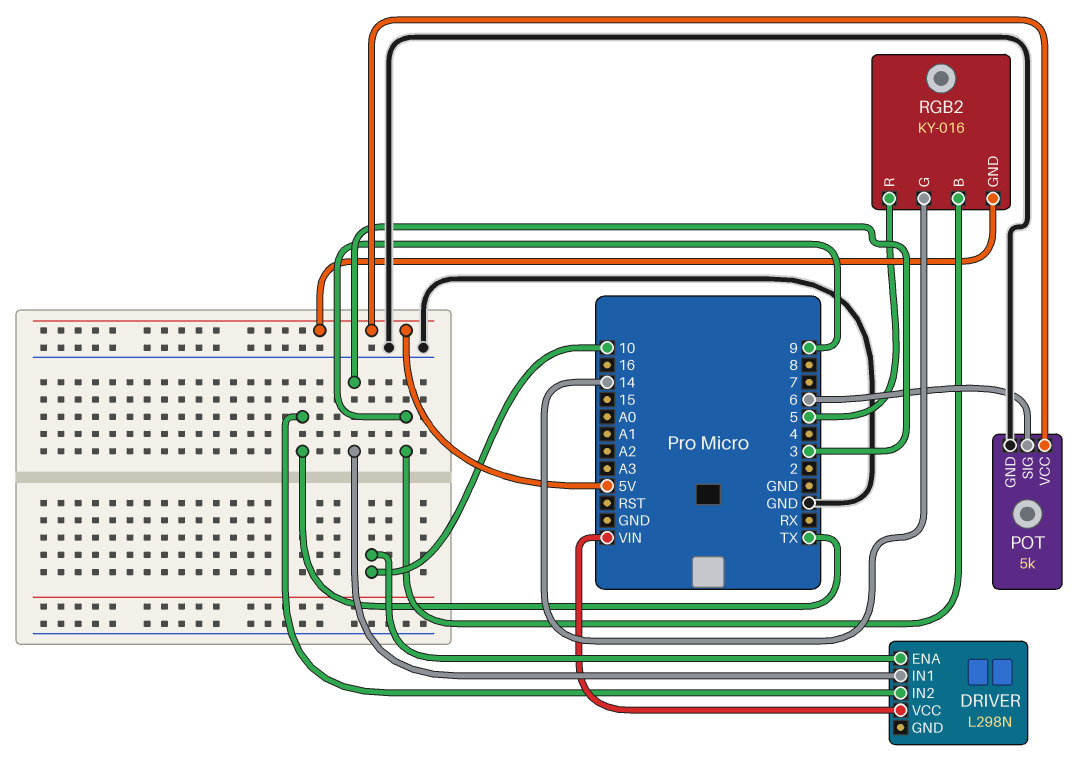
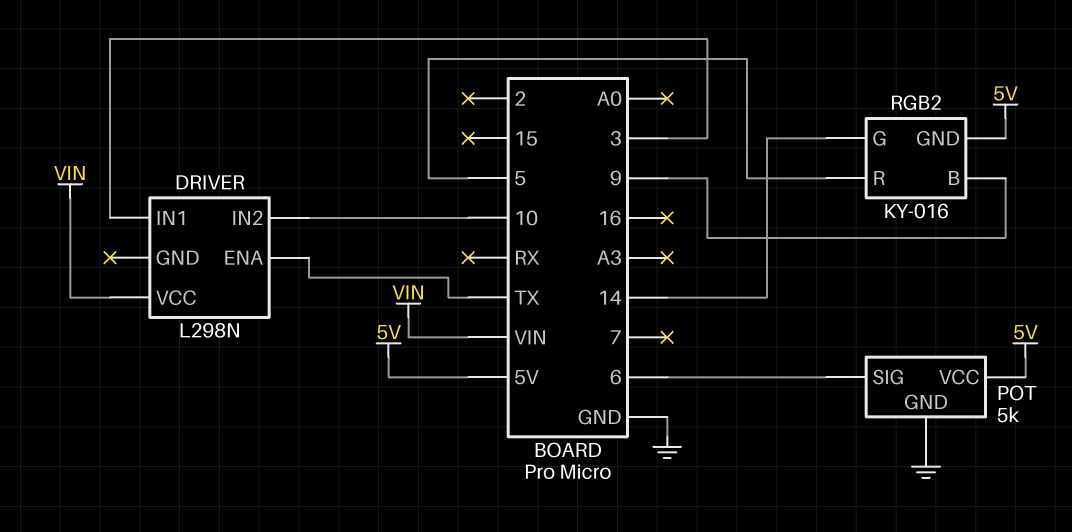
DRIVER pin ENA: 10 -> TX
DRIVER pin IN2: TX -> 10

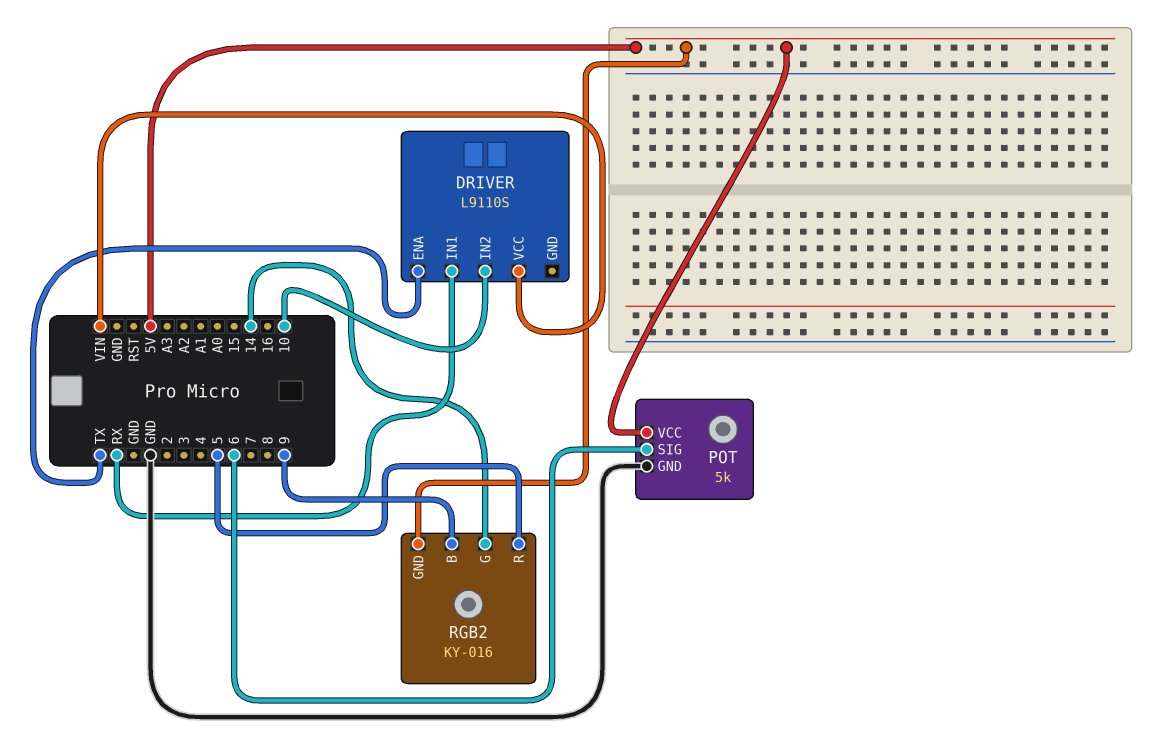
DRIVER: L298N -> L9110S
DRIVER pin IN1: 3 -> RX

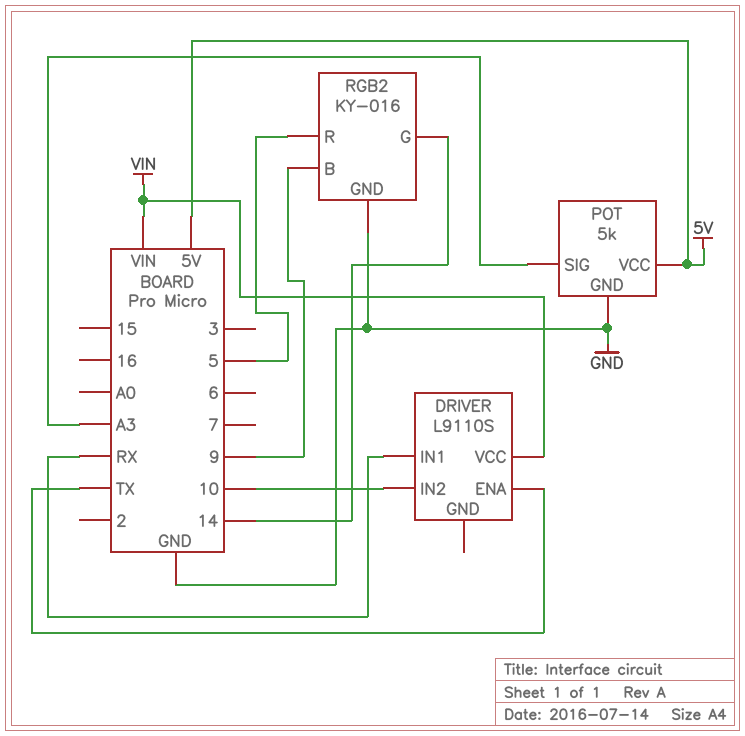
POT pin SIG: 6 -> A3
RGB2 pin GND: 5V -> GND

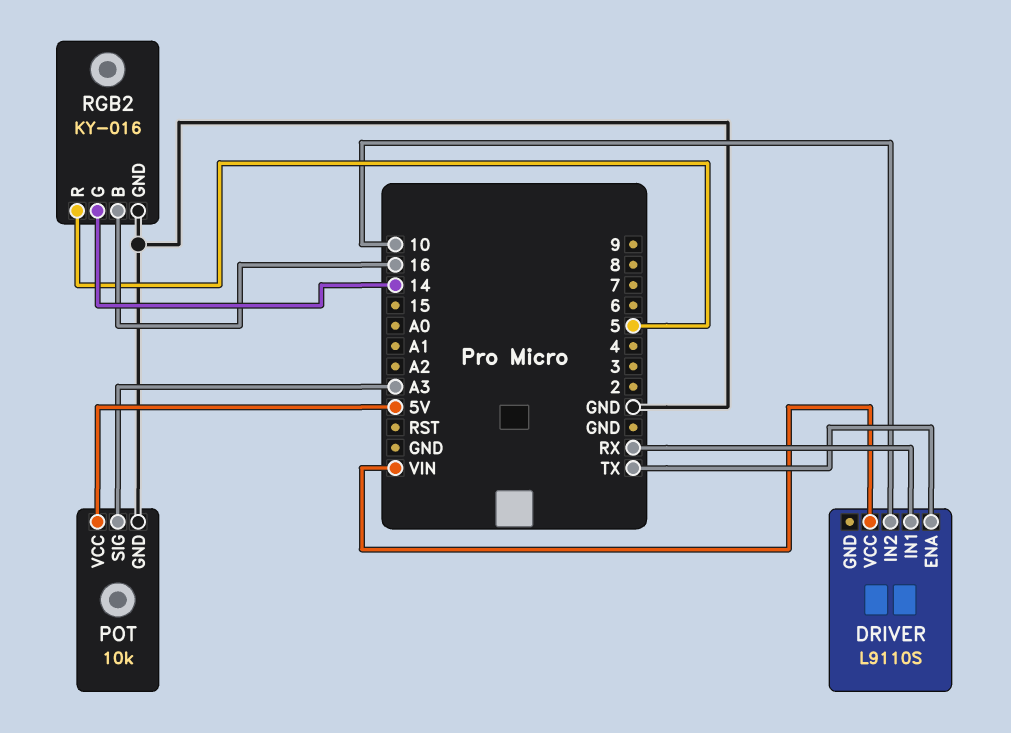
POT: 5k -> 10k
RGB2 pin B: 9 -> 16

